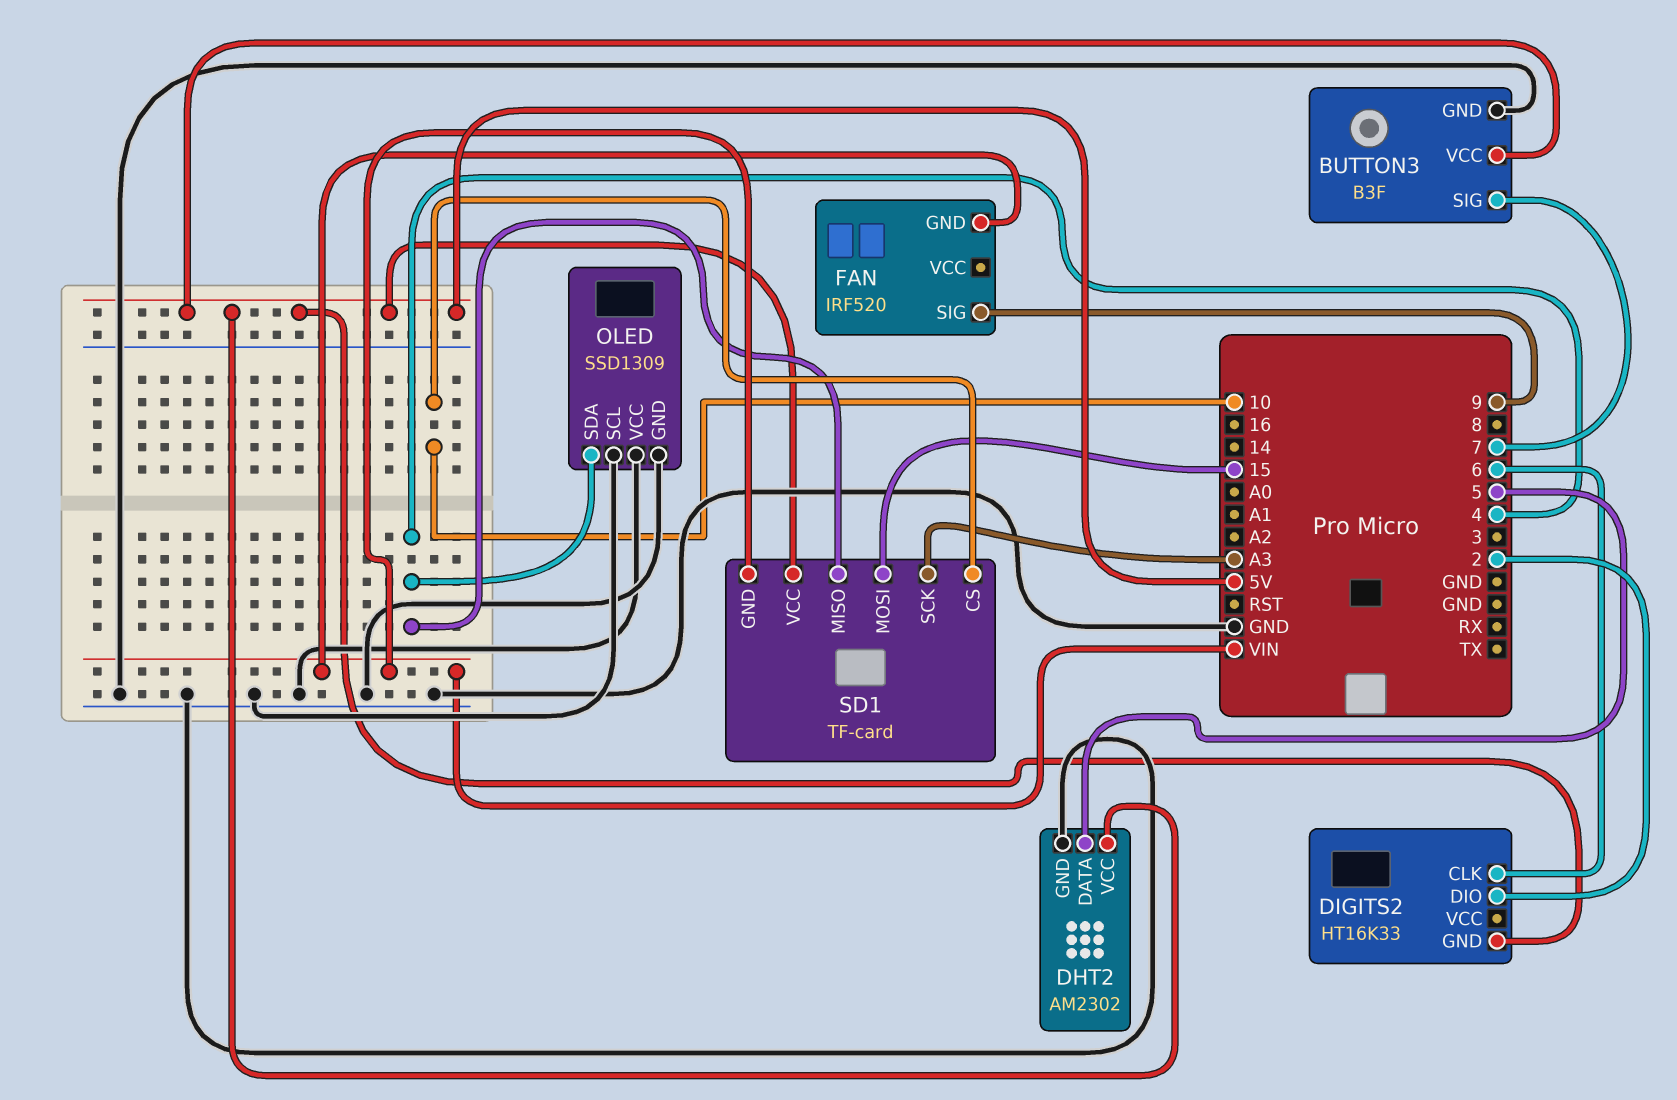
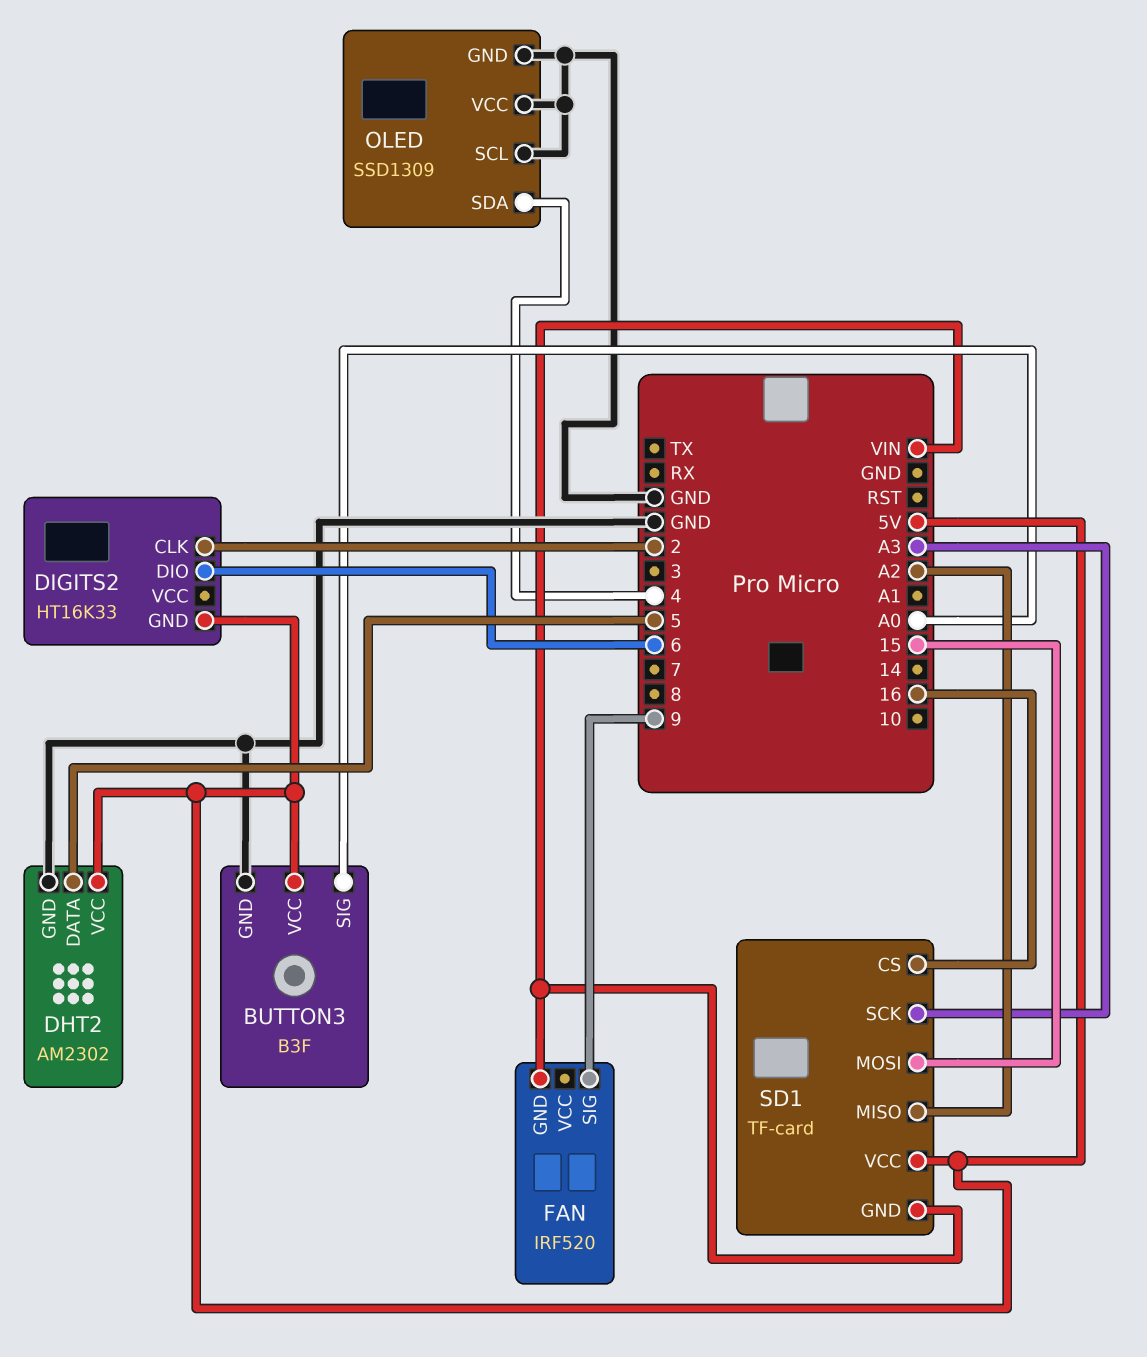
BUTTON3 pin SIG: 7 -> A0
DIGITS2 pin CLK: 6 -> 2
DIGITS2 pin DIO: 2 -> 6
SD1 pin CS: 10 -> 16
SD1 pin MISO: 4 -> A2

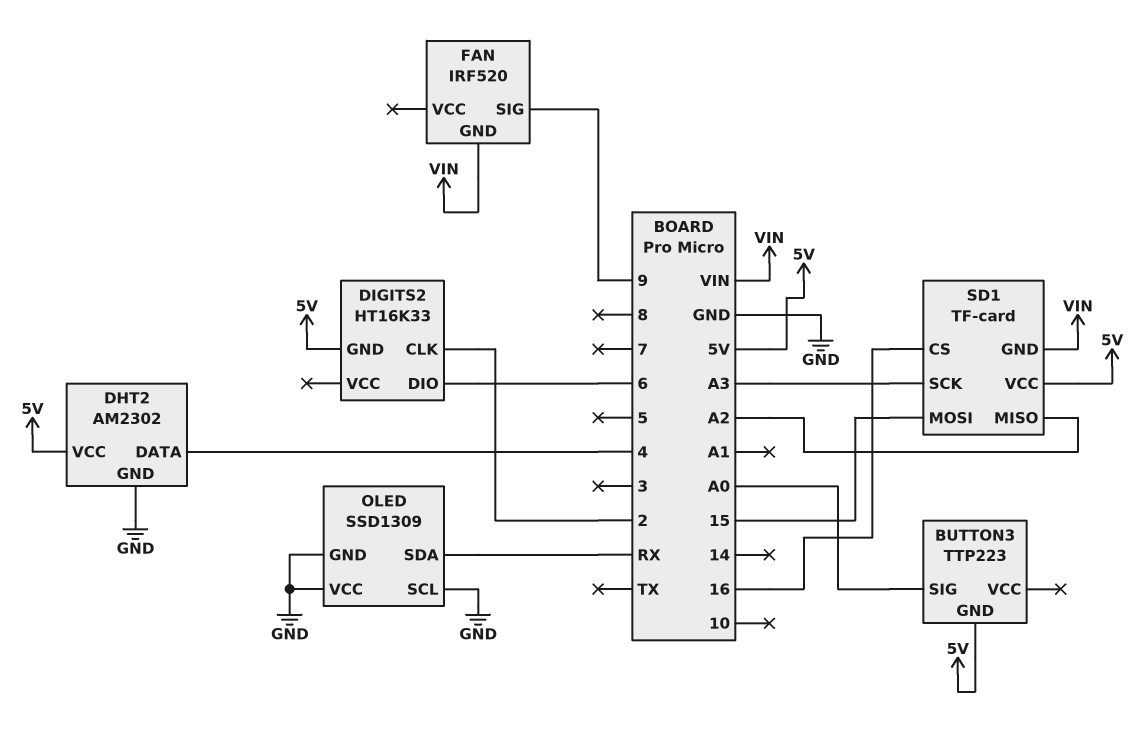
BUTTON3: B3F -> TTP223
BUTTON3 pin GND: GND -> 5V
BUTTON3 pin VCC: 5V -> none
DHT2 pin DATA: 5 -> 4
OLED pin SDA: 4 -> RX

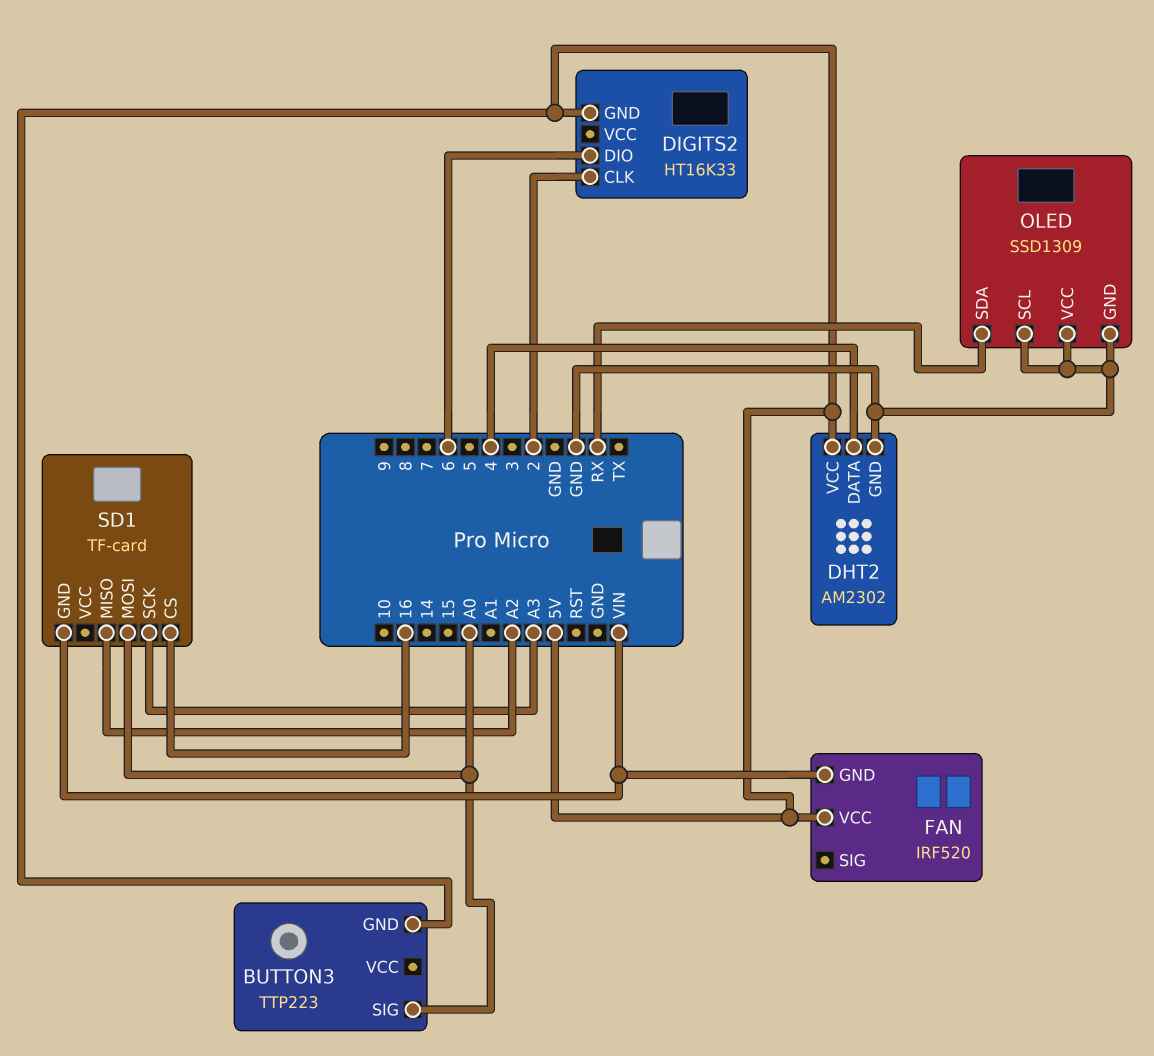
FAN pin SIG: 9 -> none
FAN pin VCC: none -> 5V
SD1 pin MOSI: 15 -> A0
SD1 pin VCC: 5V -> none

